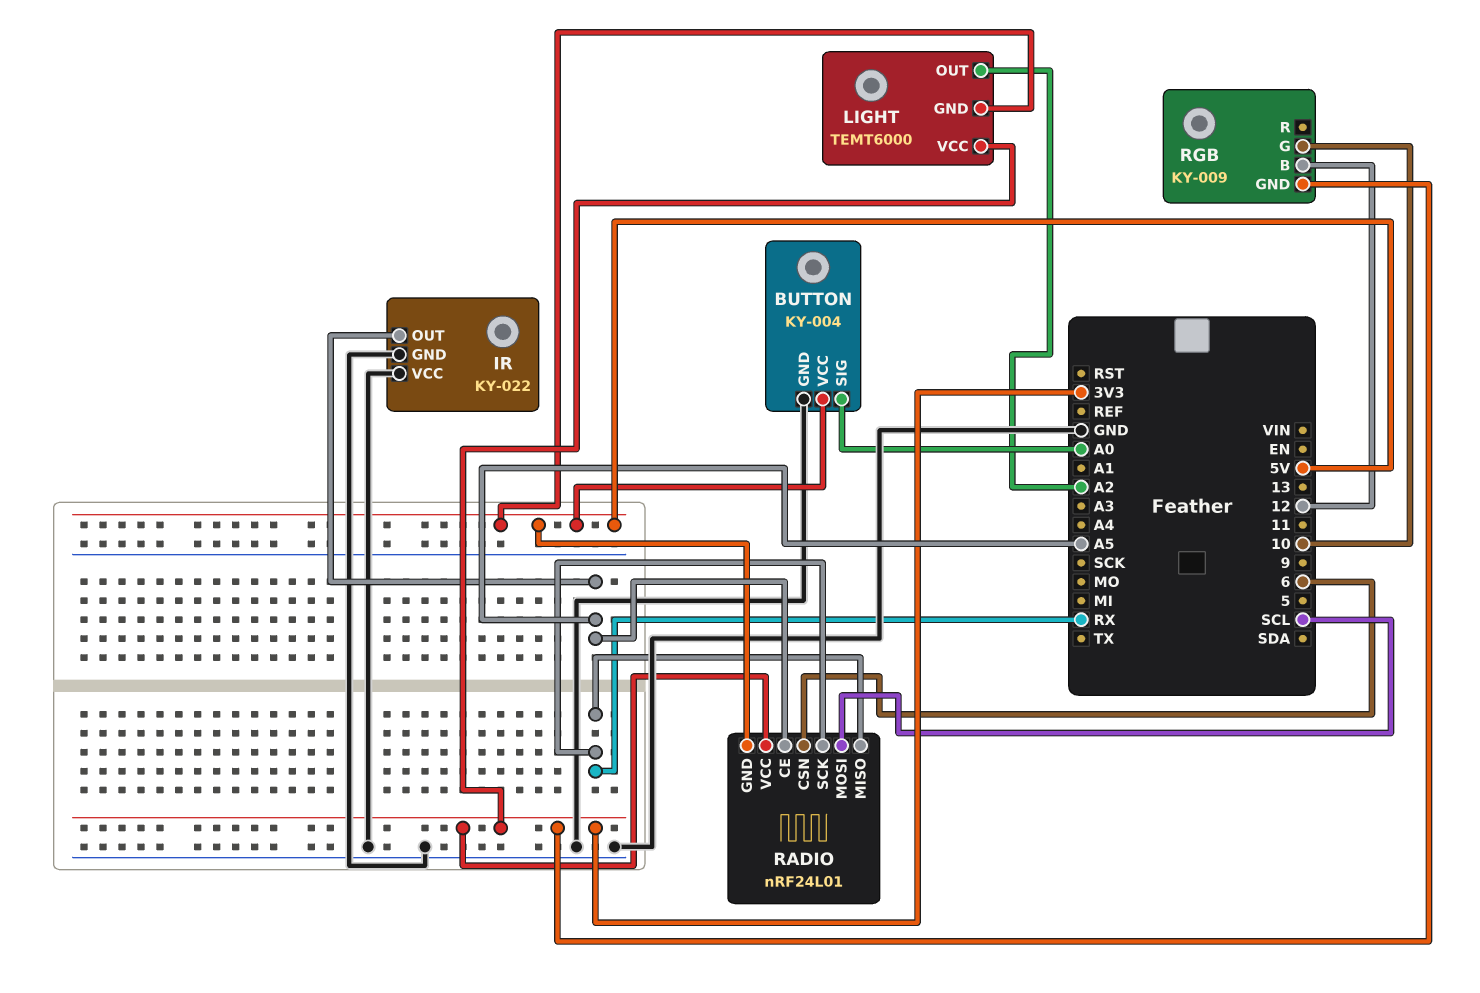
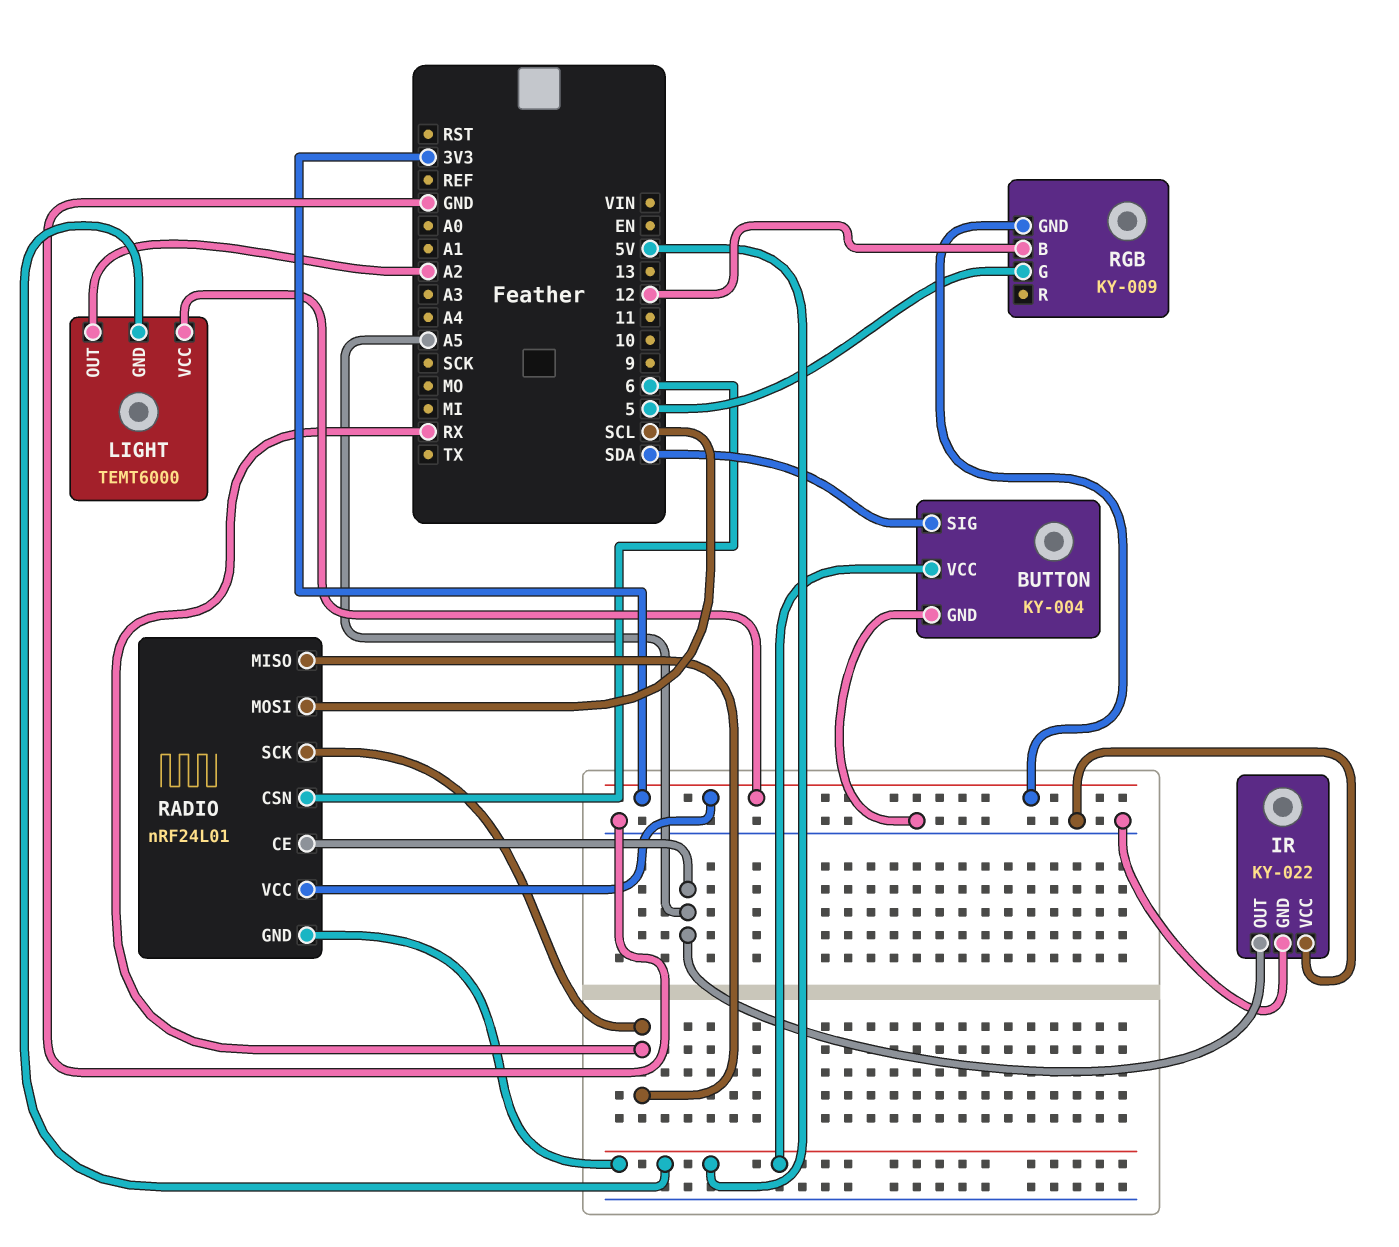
BUTTON pin SIG: A0 -> SDA
RGB pin G: 10 -> 5

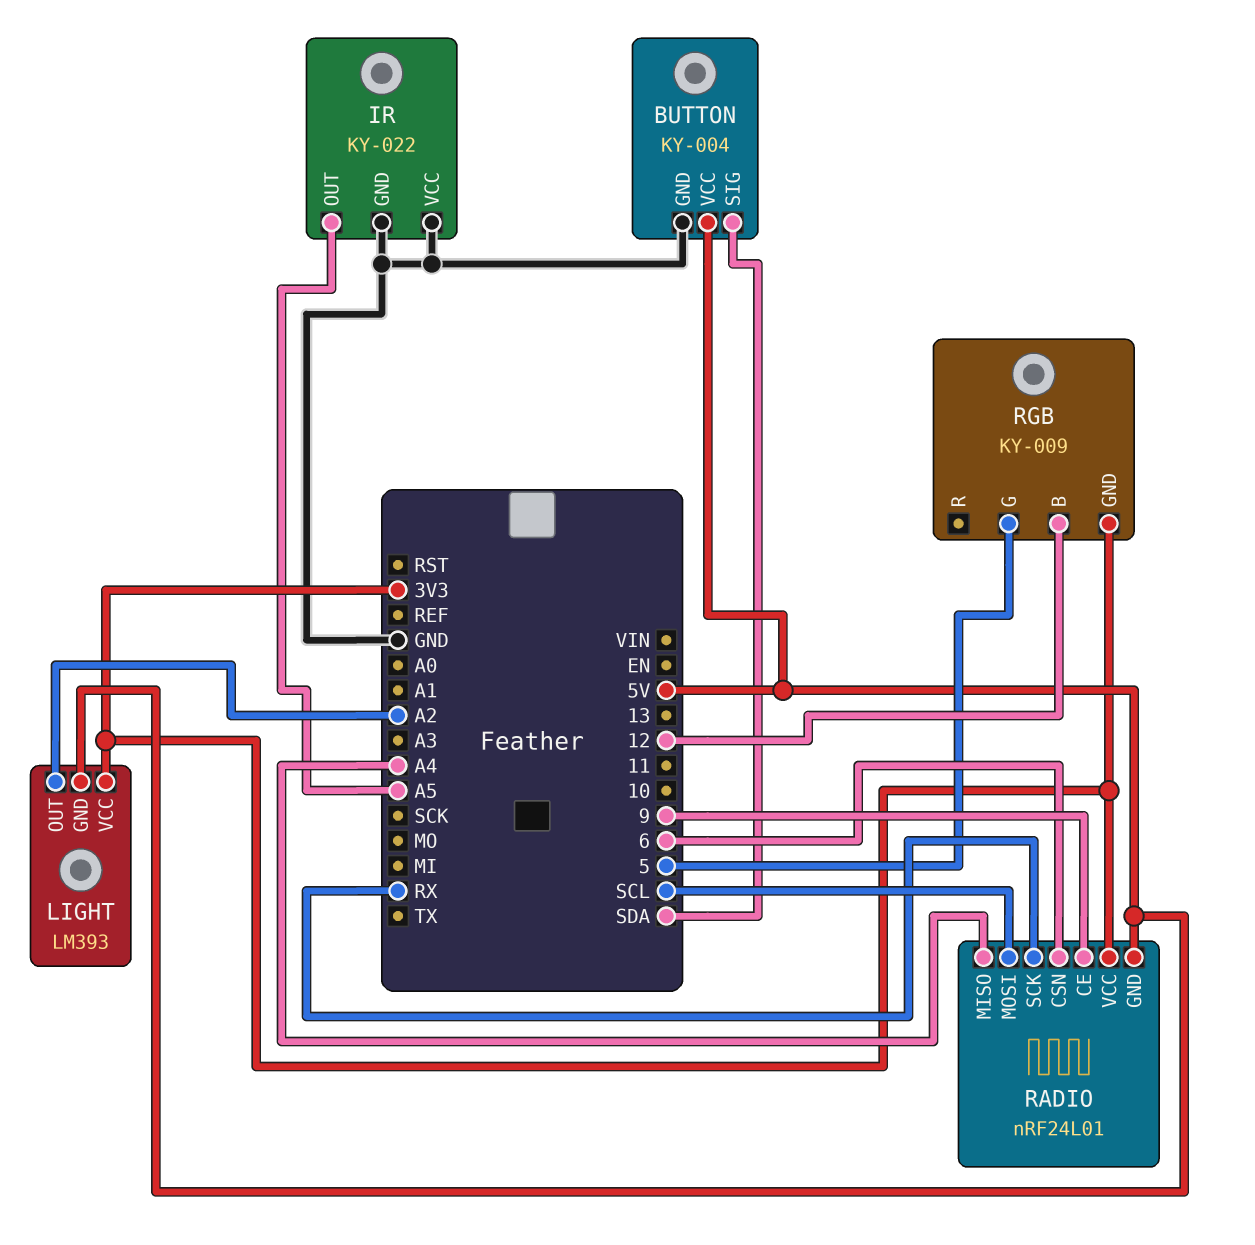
LIGHT: TEMT6000 -> LM393
RADIO pin CE: A5 -> 9
RADIO pin MISO: RX -> A4

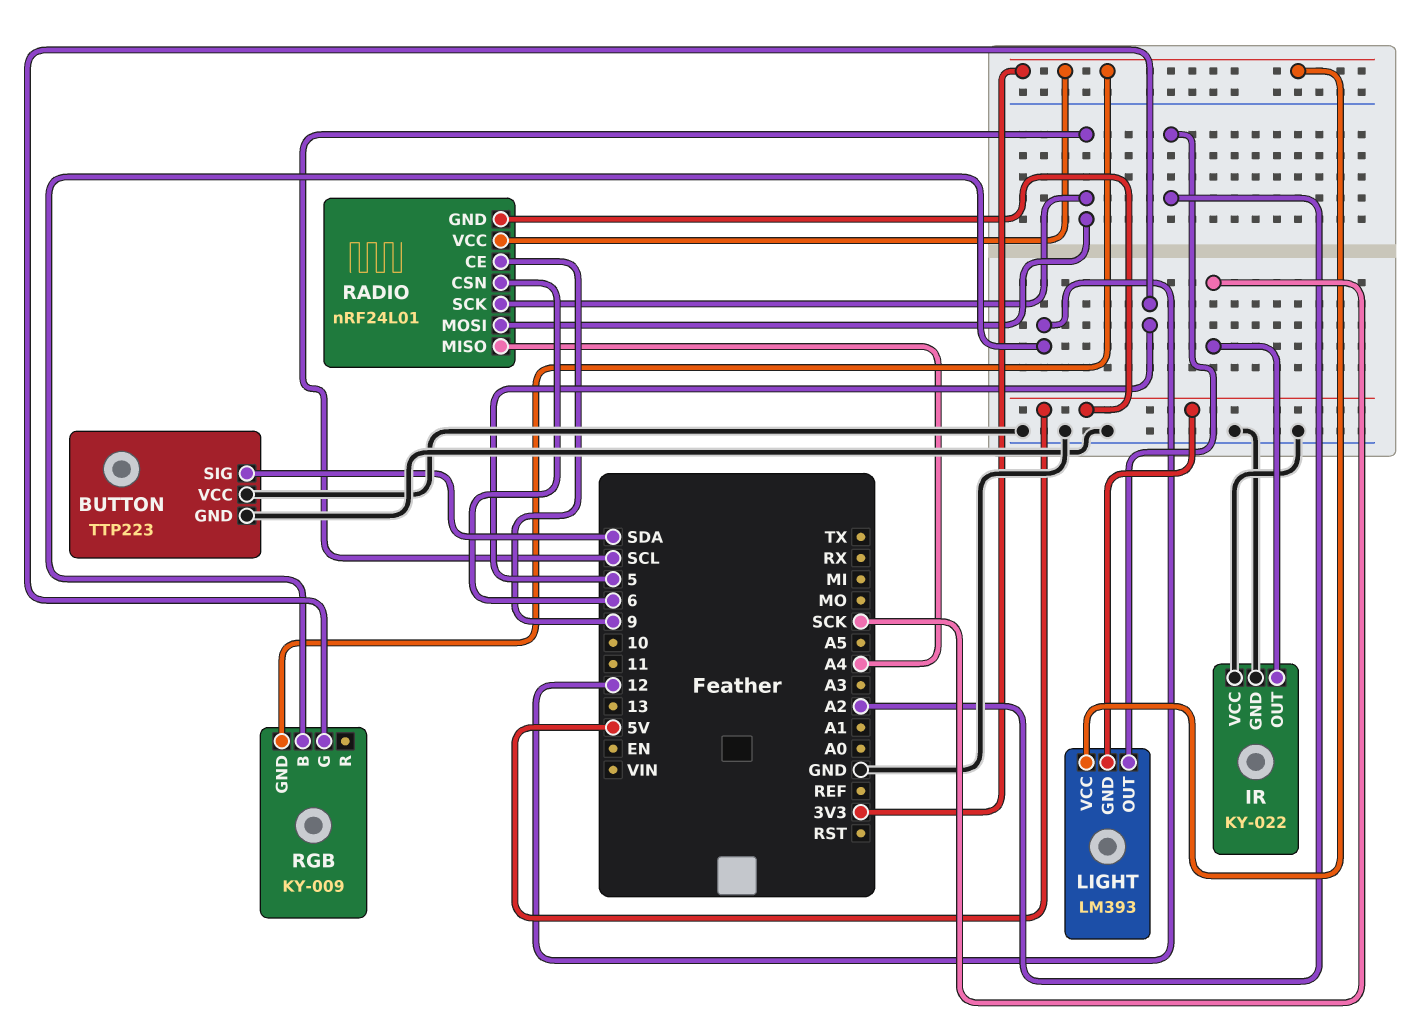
BUTTON: KY-004 -> TTP223
BUTTON pin VCC: 5V -> GND
IR pin OUT: A5 -> SCK
RADIO pin SCK: RX -> SCL

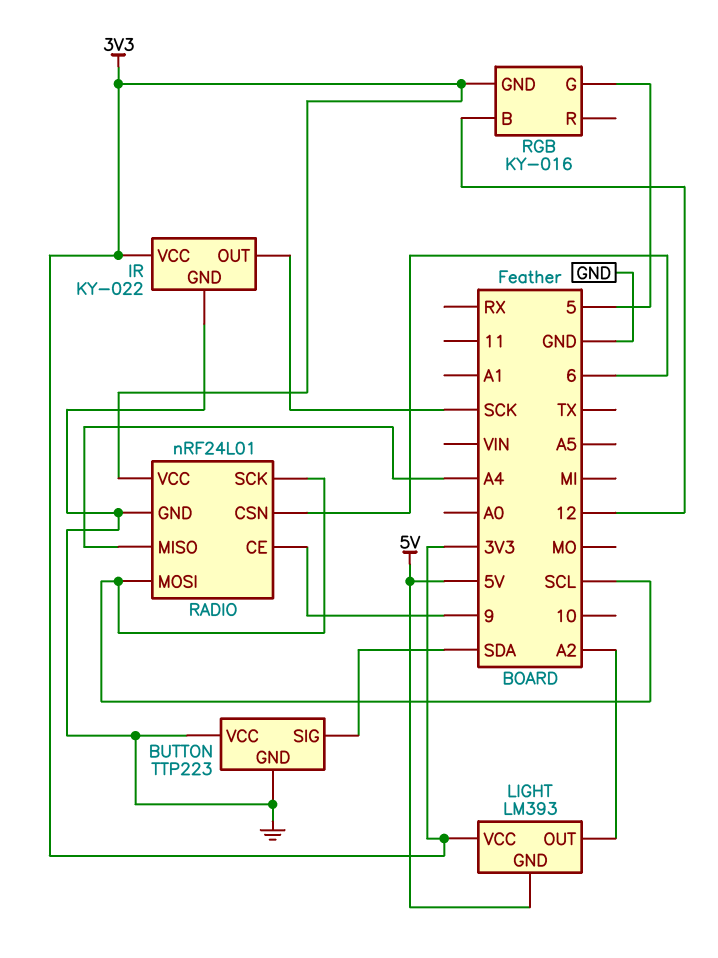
IR pin VCC: GND -> 3V3
RADIO pin GND: 5V -> GND
RGB: KY-009 -> KY-016

